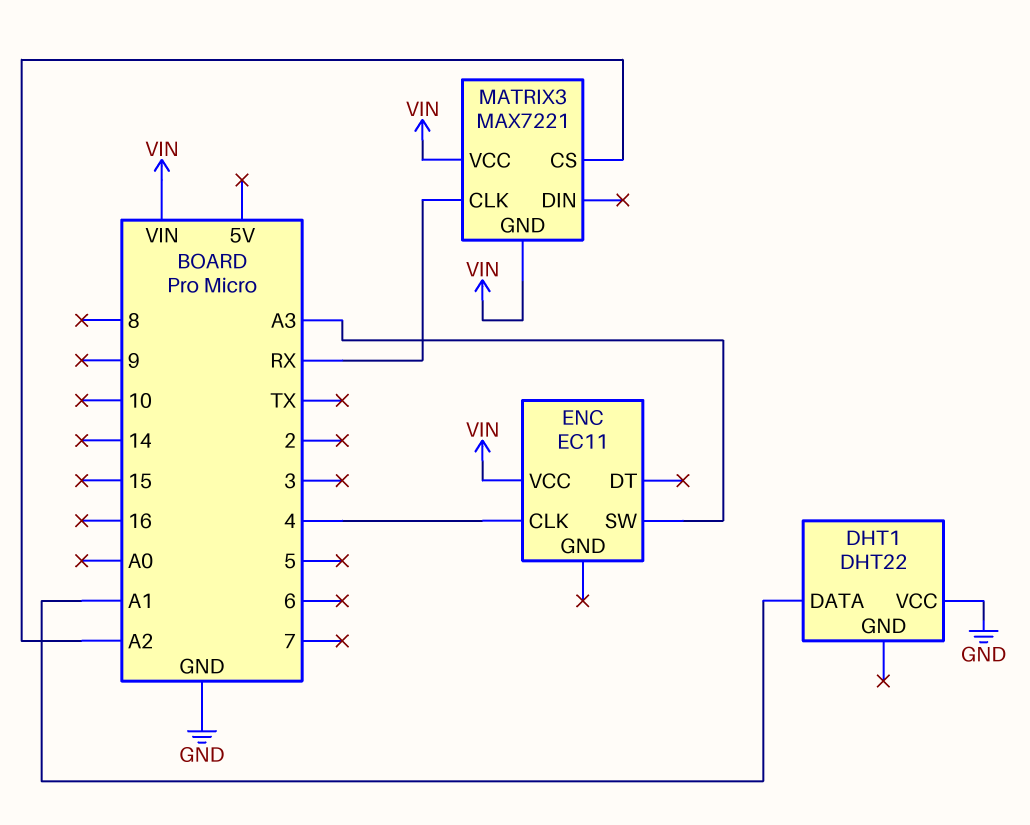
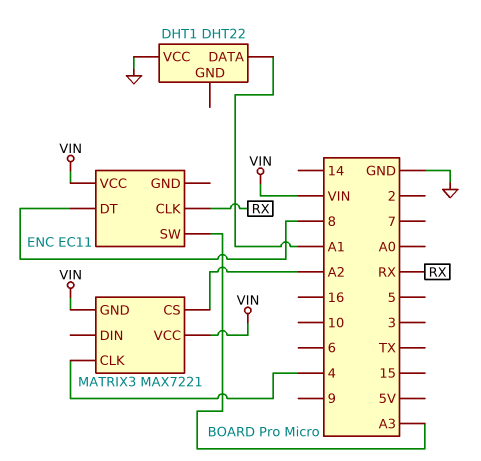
ENC pin CLK: 4 -> RX
ENC pin DT: none -> 8
MATRIX3 pin CLK: RX -> 4

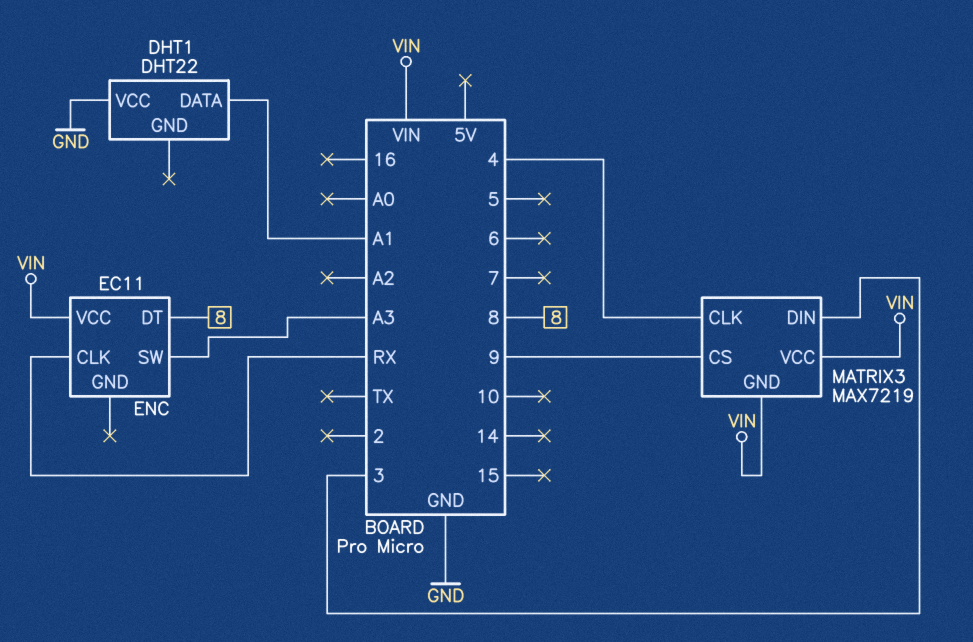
MATRIX3: MAX7221 -> MAX7219
MATRIX3 pin CS: A2 -> 9
MATRIX3 pin DIN: none -> 3

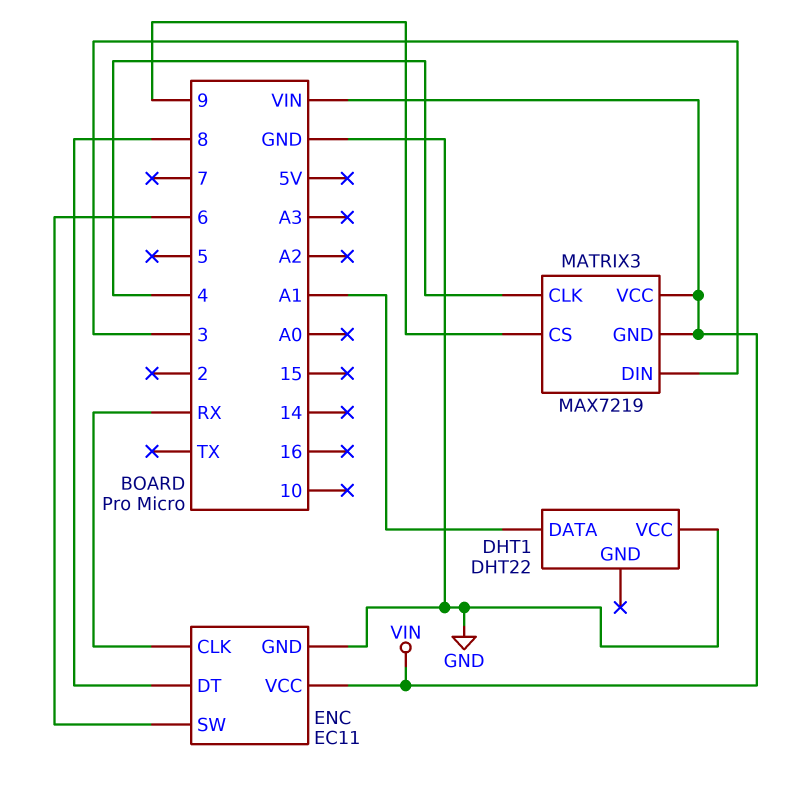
ENC pin GND: none -> GND
ENC pin SW: A3 -> 6

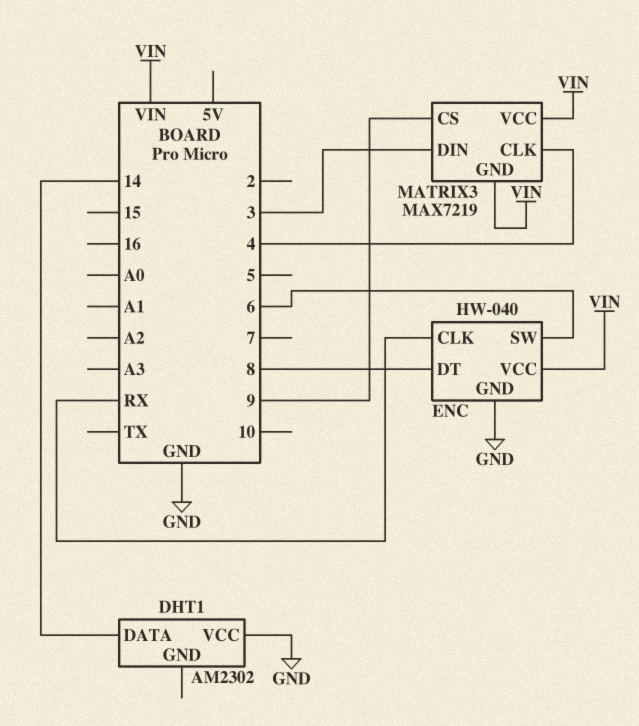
DHT1: DHT22 -> AM2302
DHT1 pin DATA: A1 -> 14
ENC: EC11 -> HW-040

